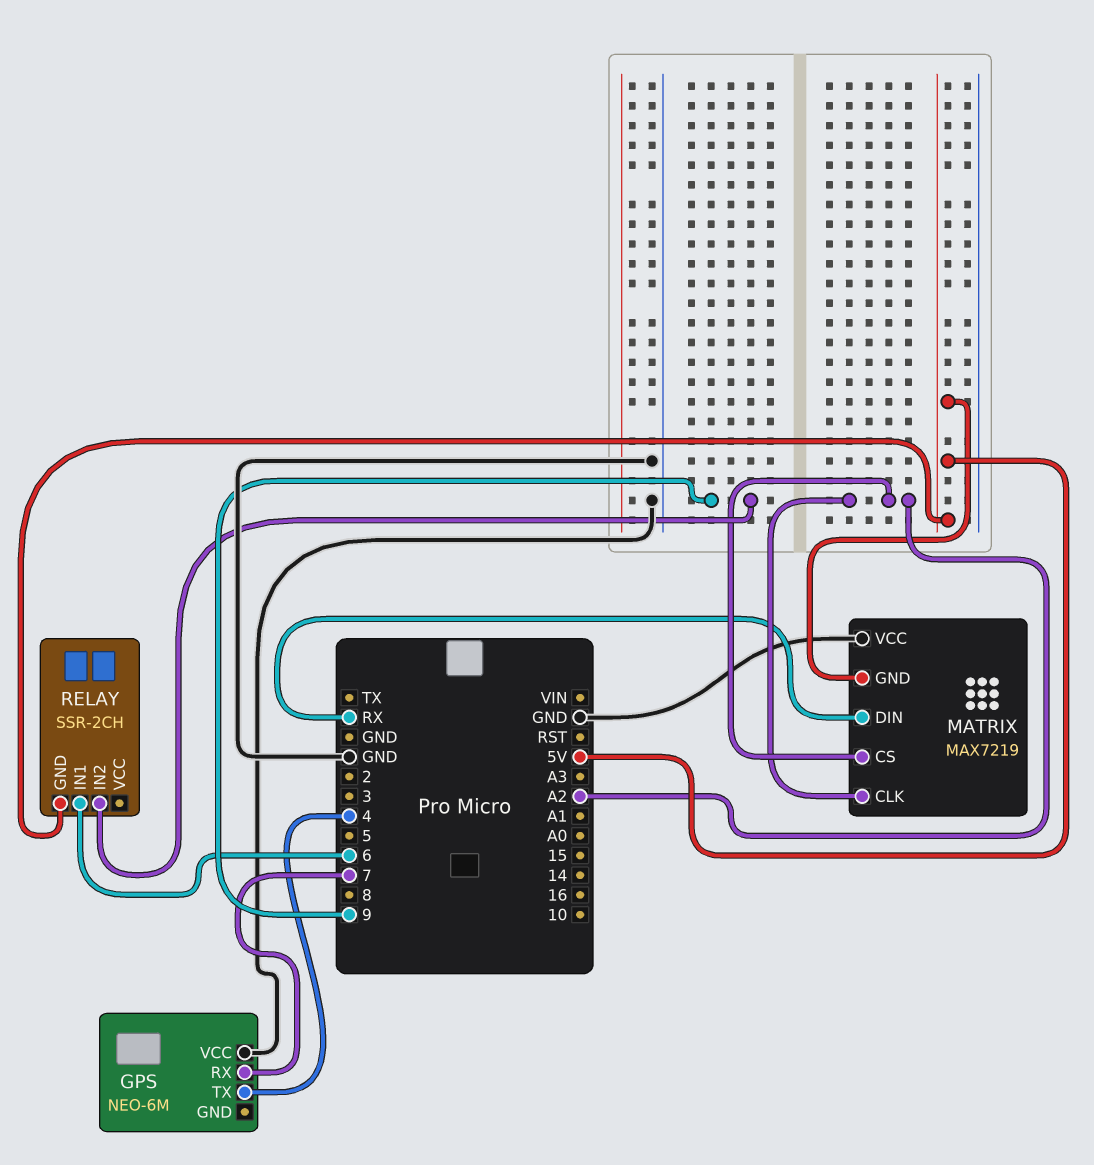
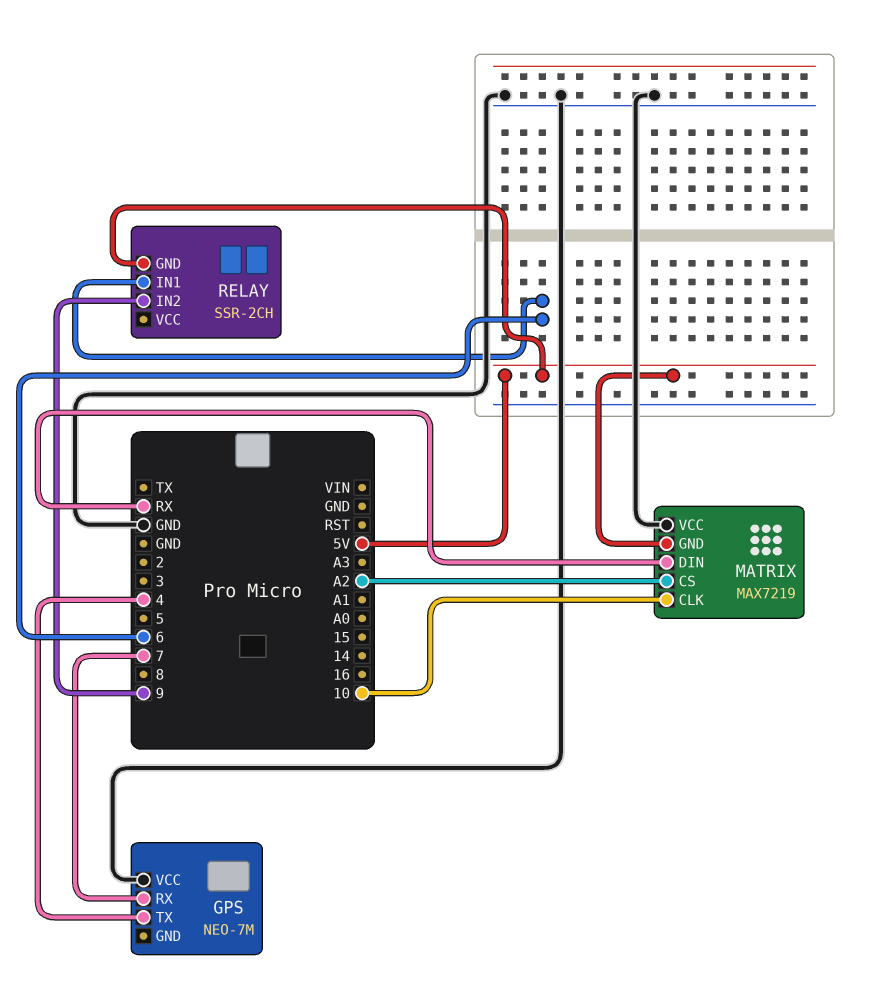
GPS: NEO-6M -> NEO-7M
MATRIX pin CLK: A2 -> 10

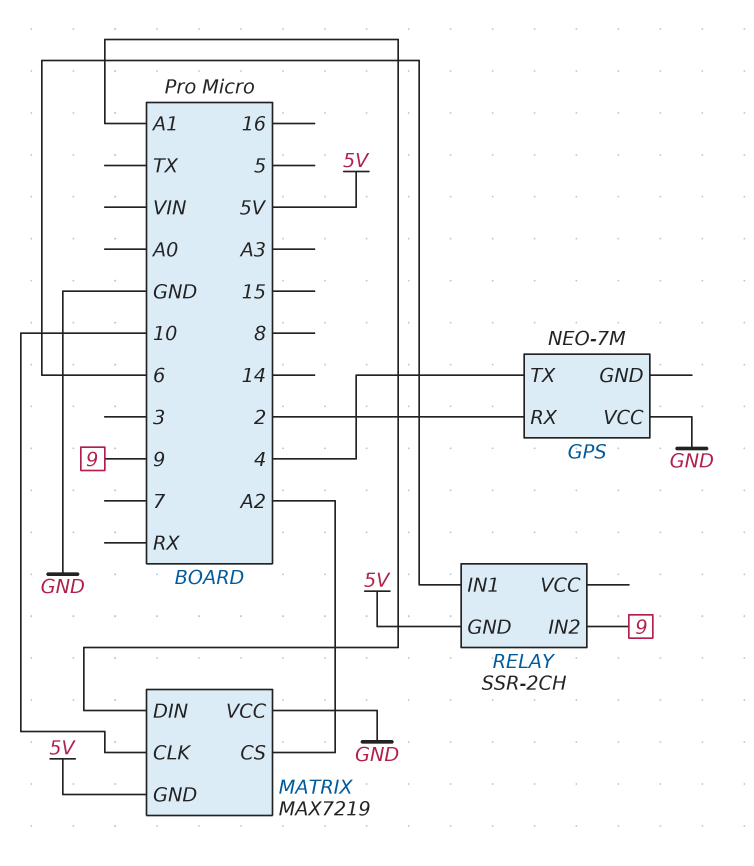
GPS pin RX: 7 -> 2
MATRIX pin DIN: RX -> A1

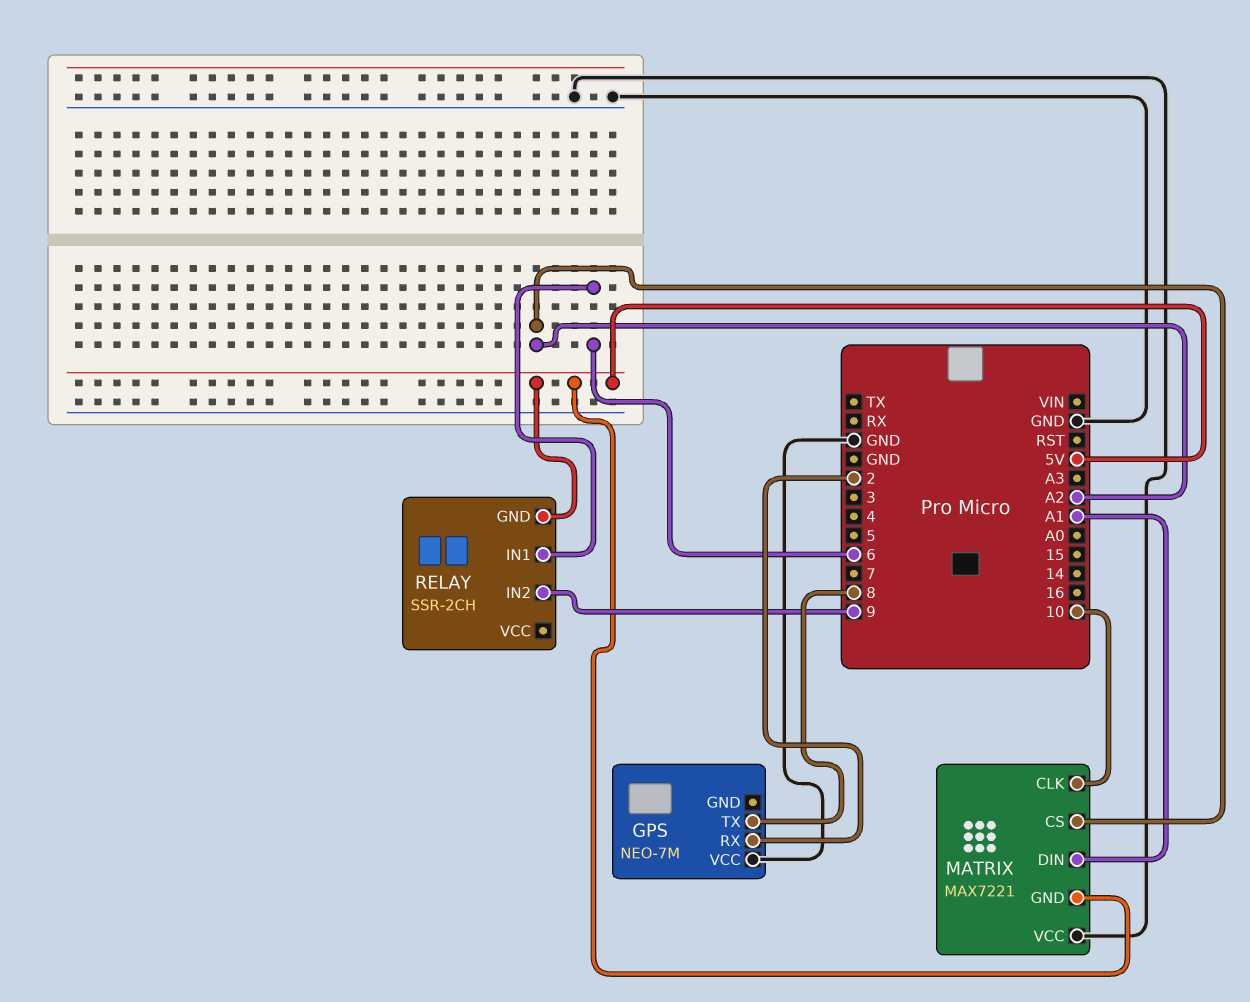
GPS pin TX: 4 -> 8
MATRIX: MAX7219 -> MAX7221

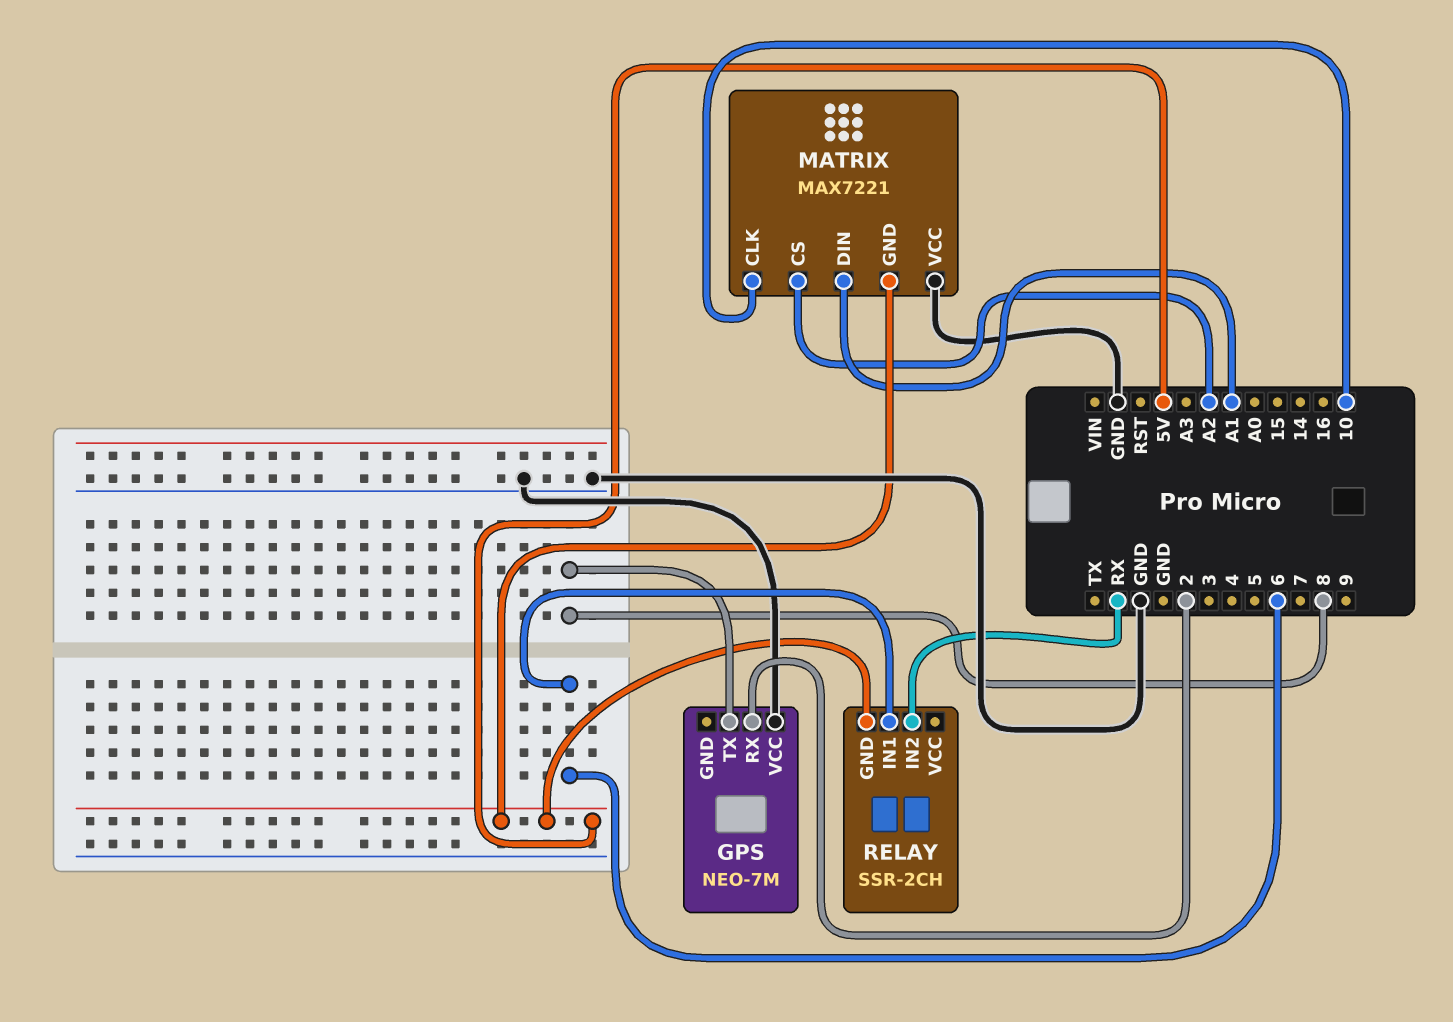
RELAY pin IN2: 9 -> RX

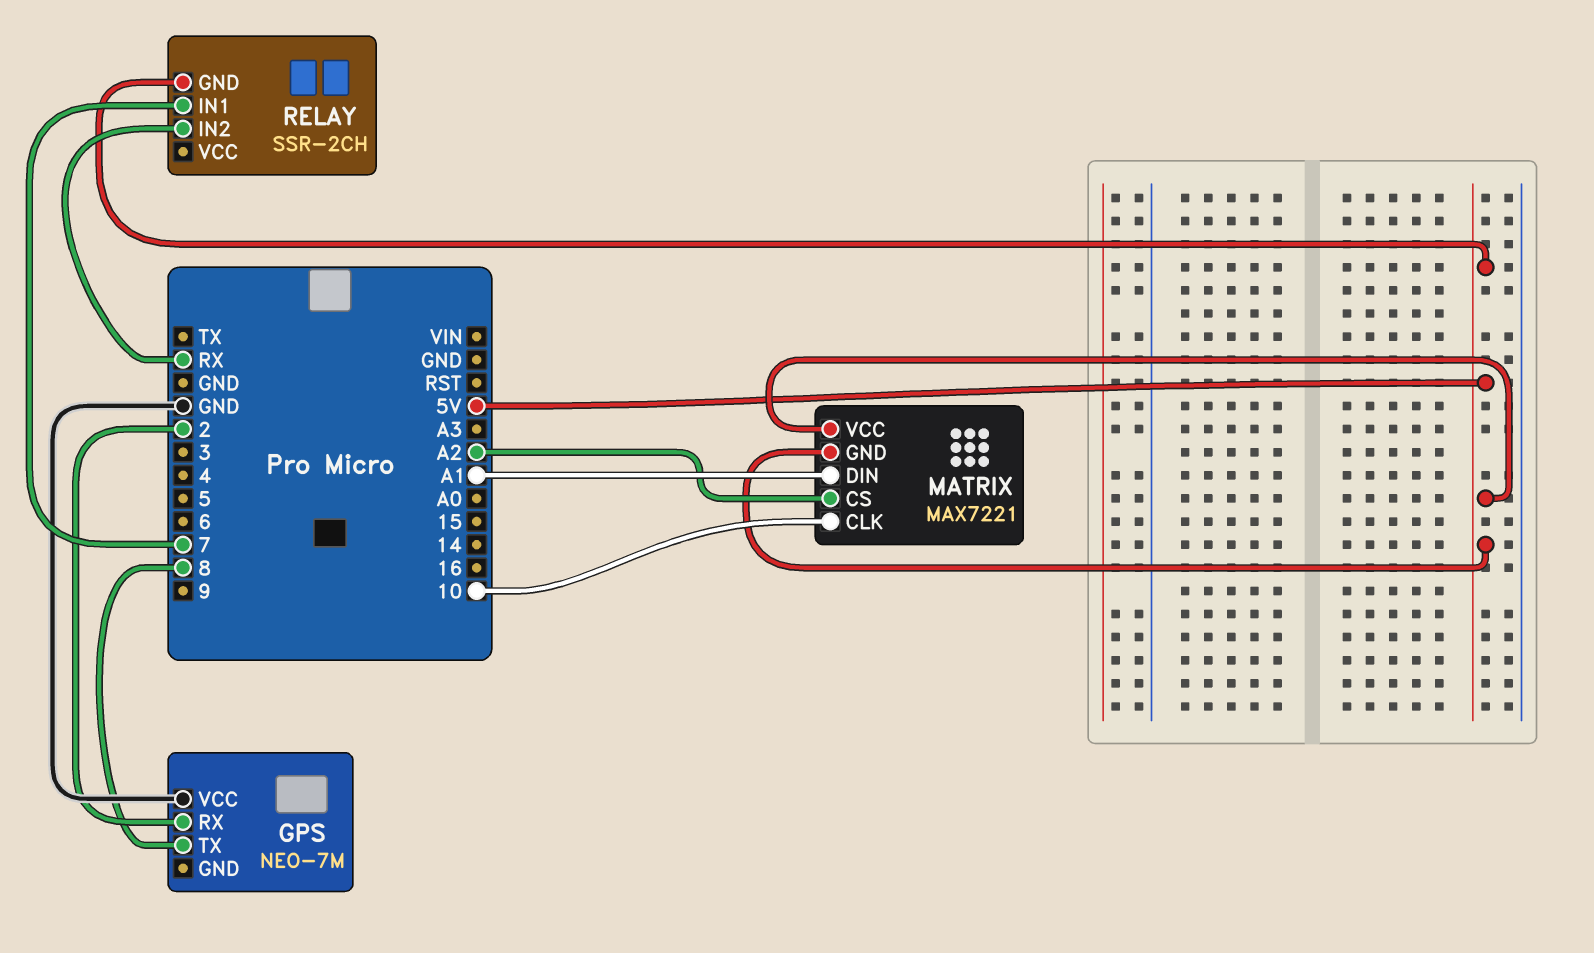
MATRIX pin VCC: GND -> 5V
RELAY pin IN1: 6 -> 7

